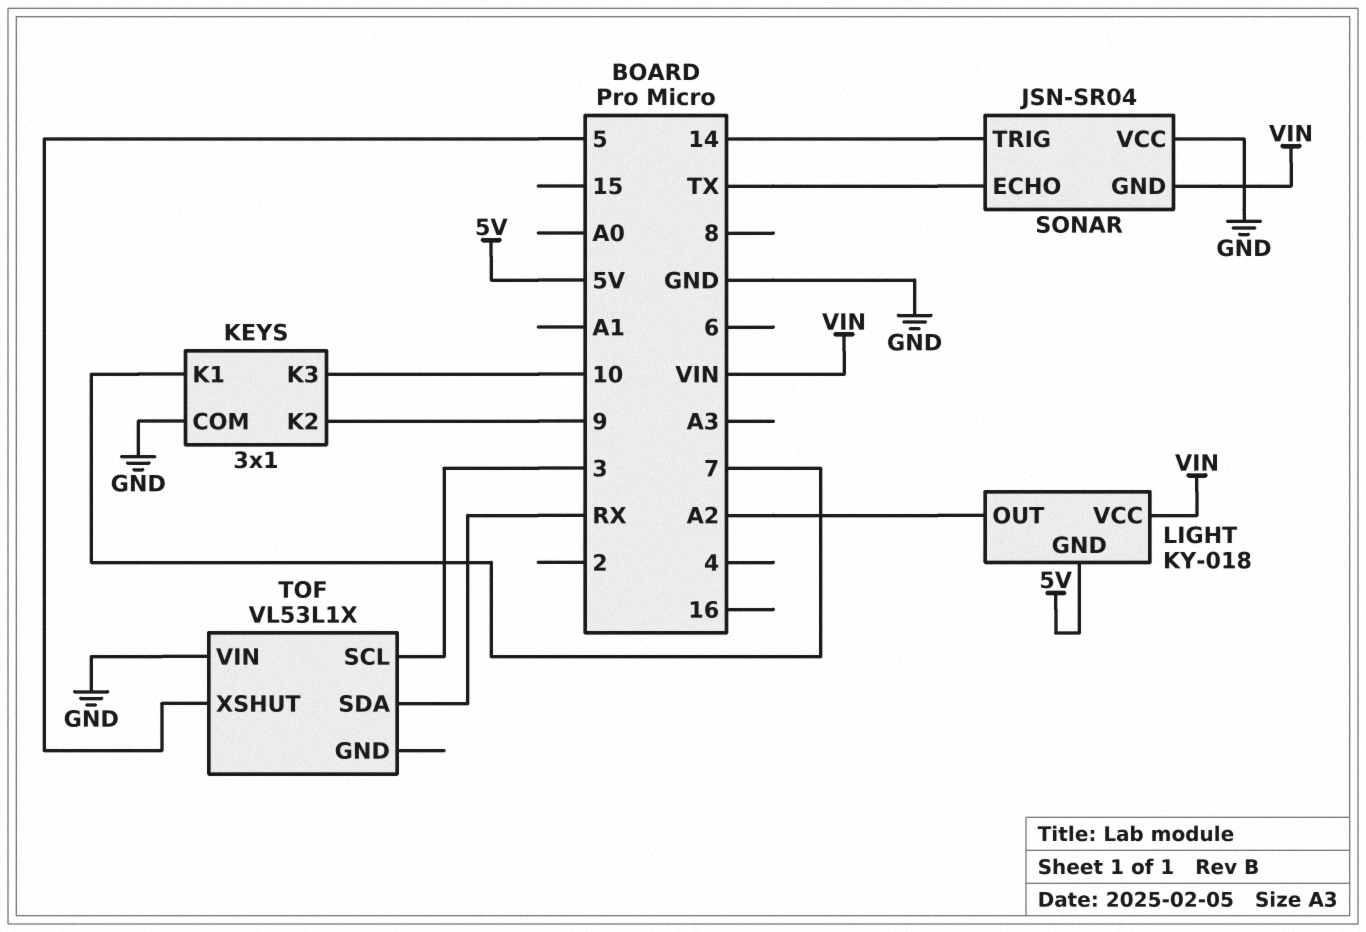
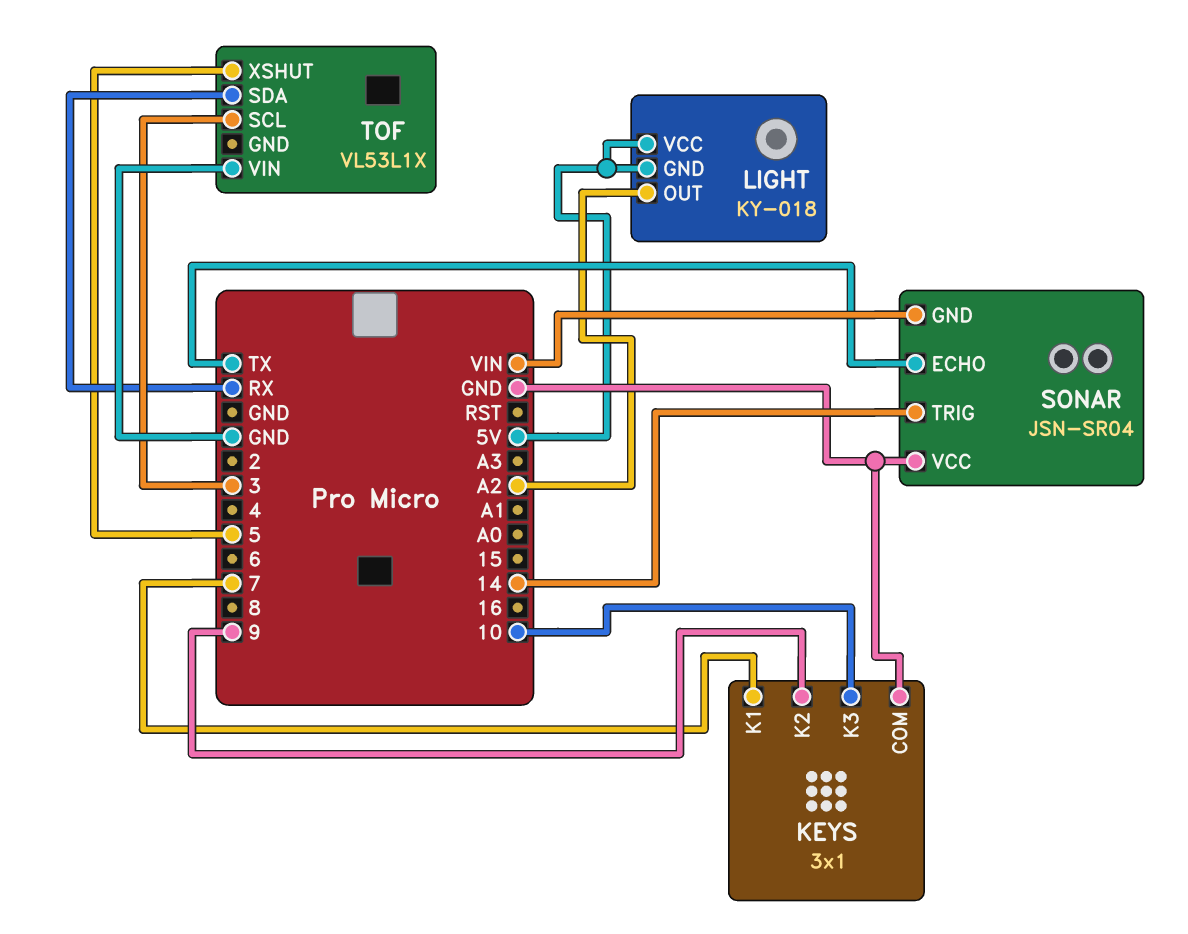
LIGHT pin VCC: VIN -> 5V

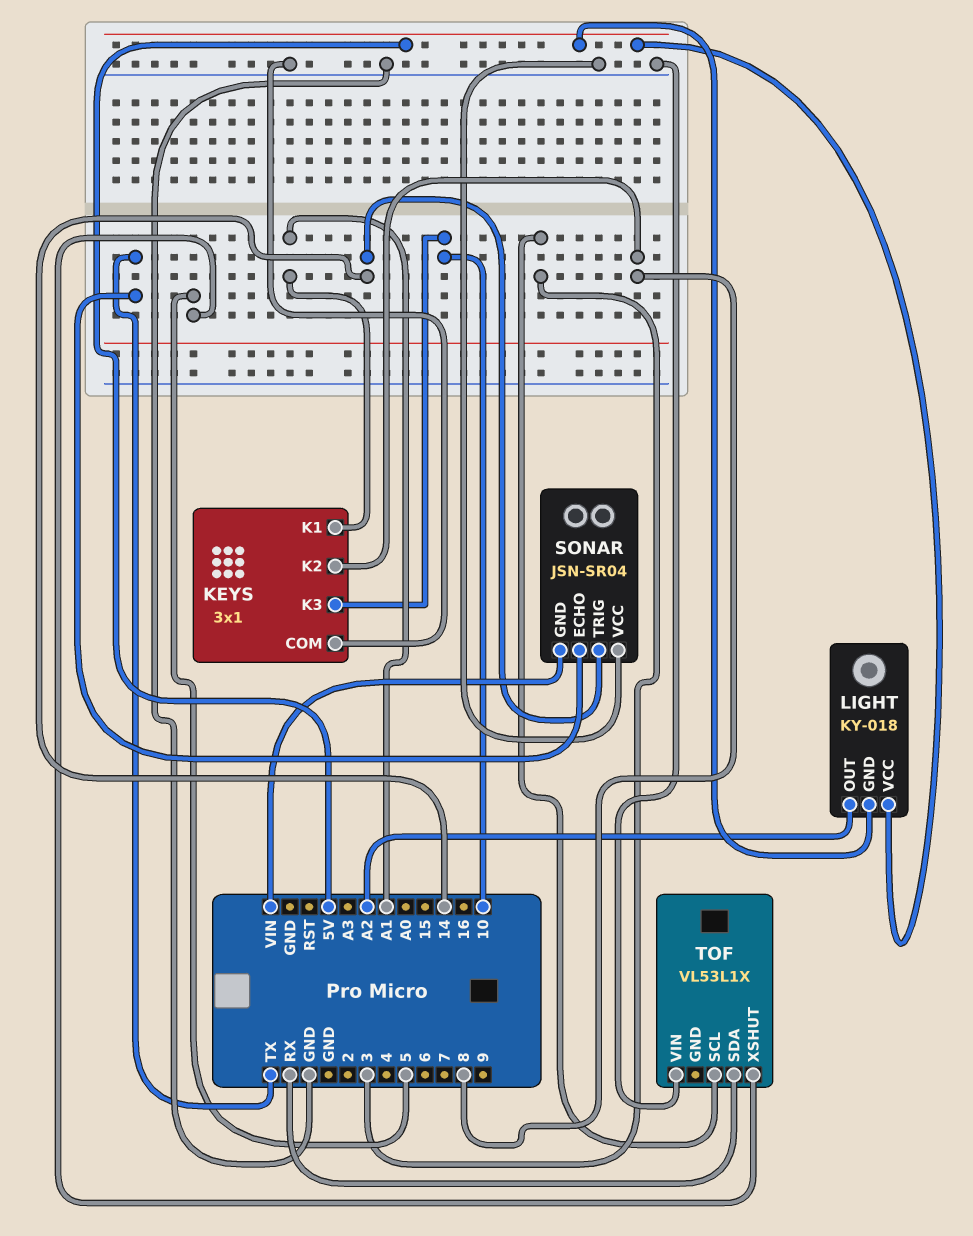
KEYS pin K1: 7 -> A1
KEYS pin K2: 9 -> 8

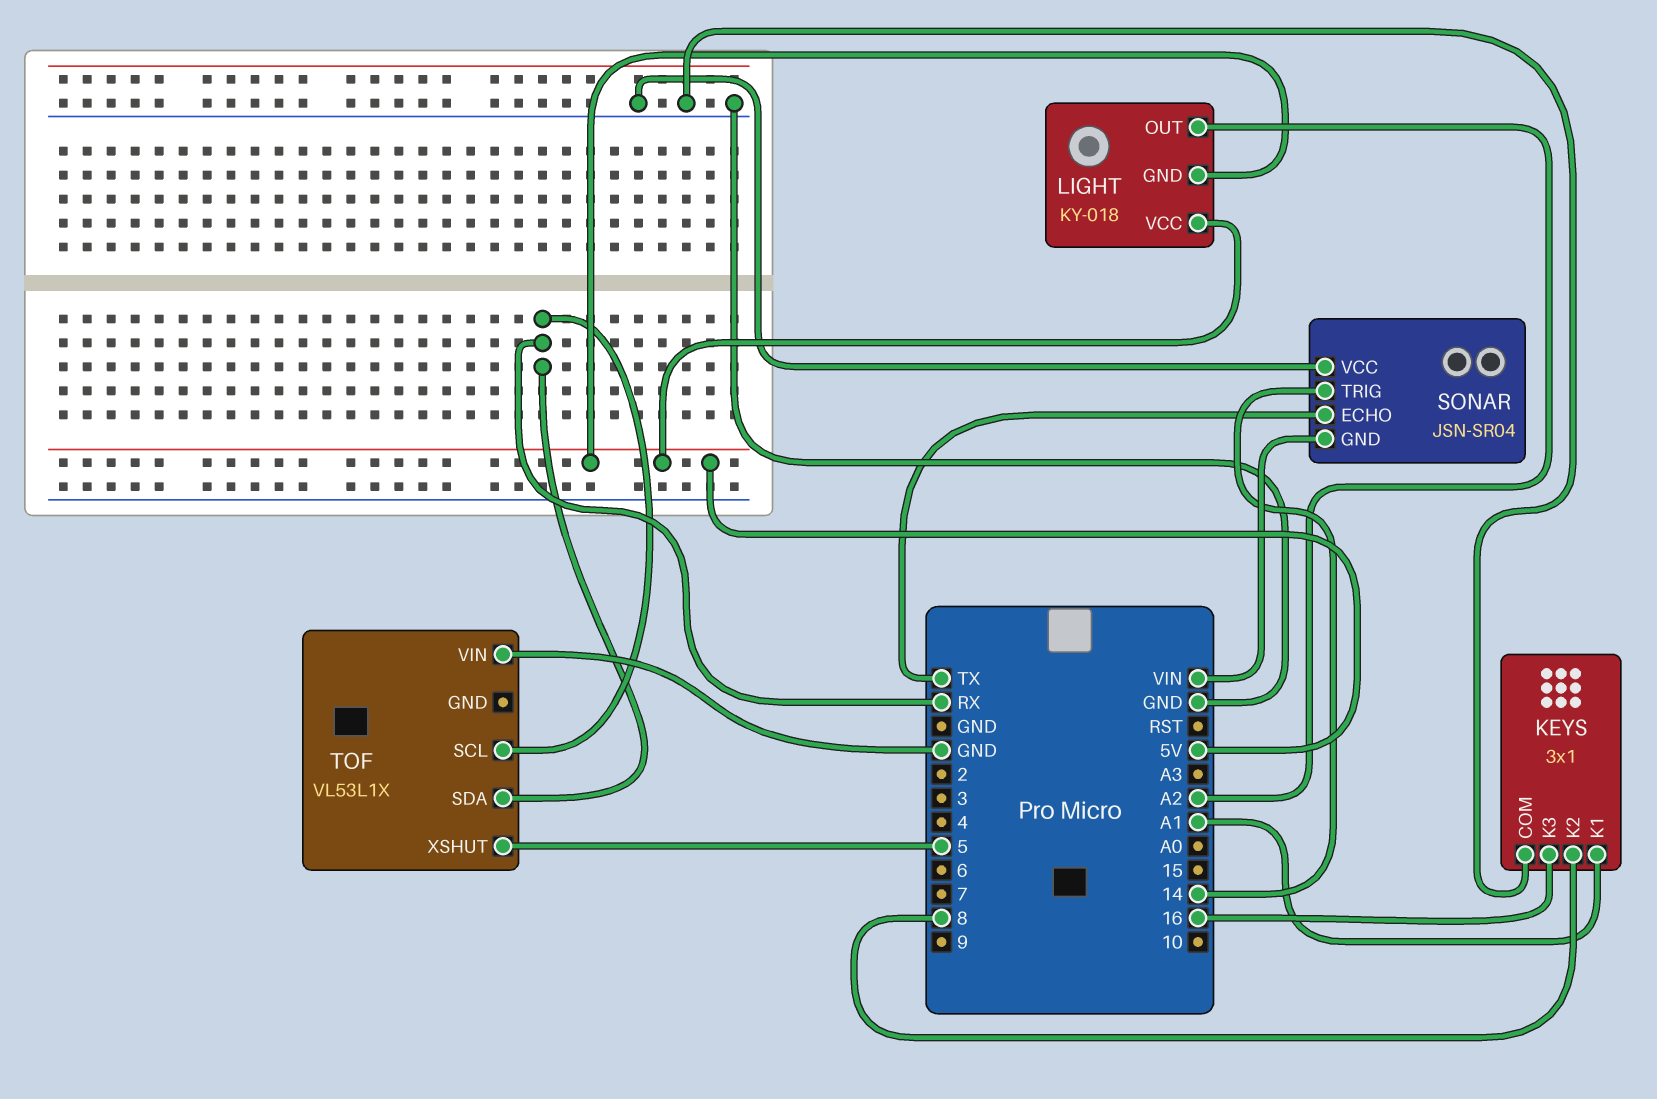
KEYS pin K3: 10 -> 16
TOF pin SCL: 3 -> RX

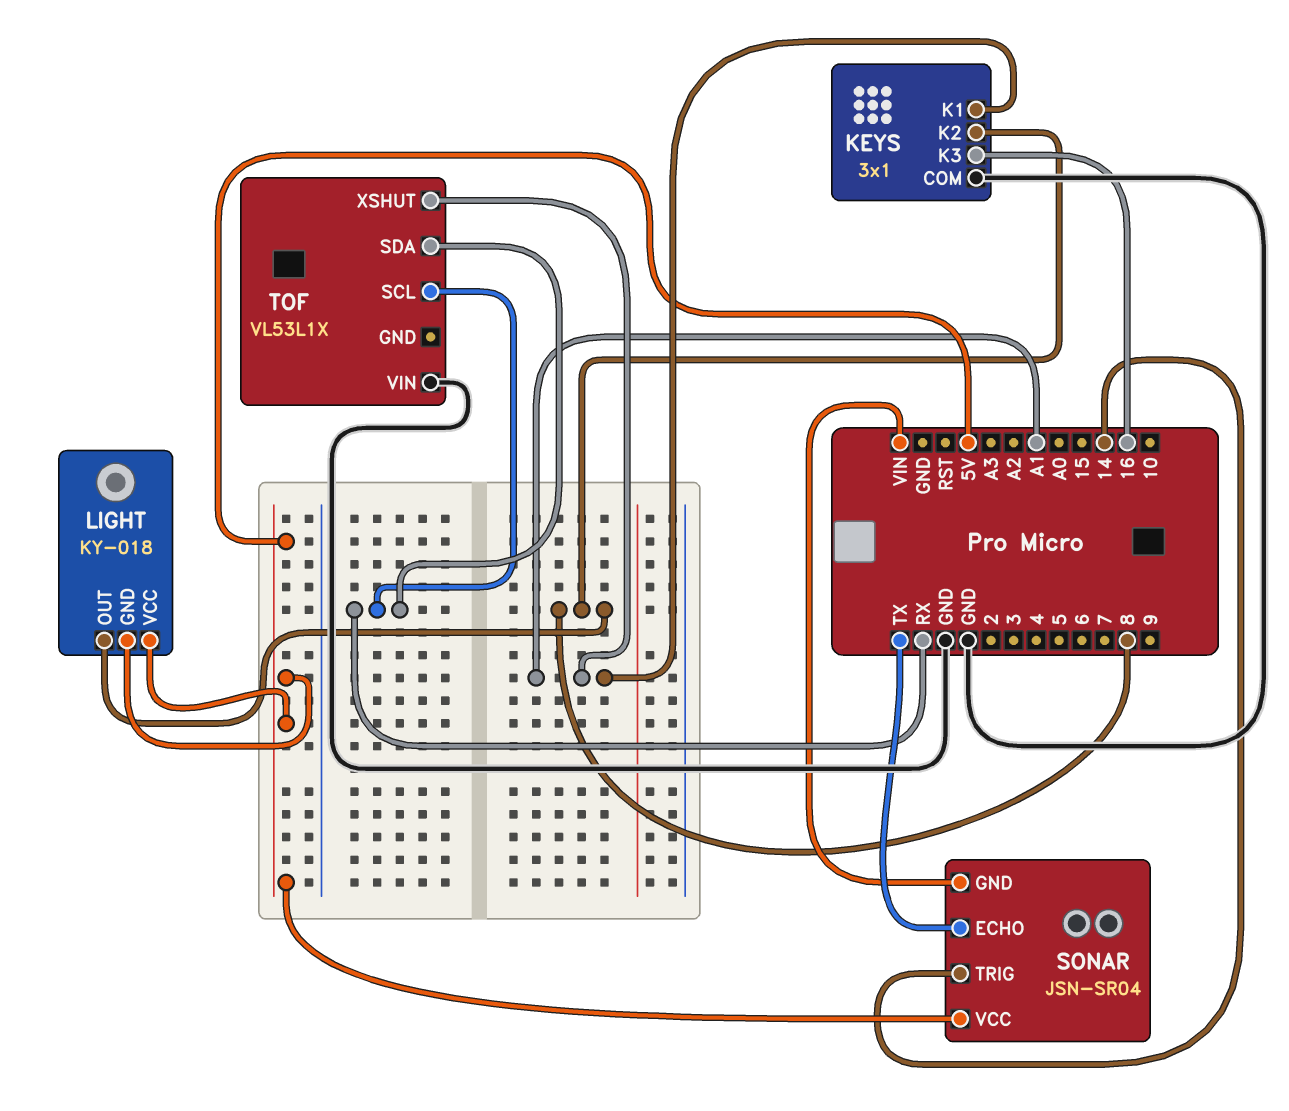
LIGHT pin OUT: A2 -> 8
SONAR pin VCC: GND -> 5V
TOF pin XSHUT: 5 -> A1

